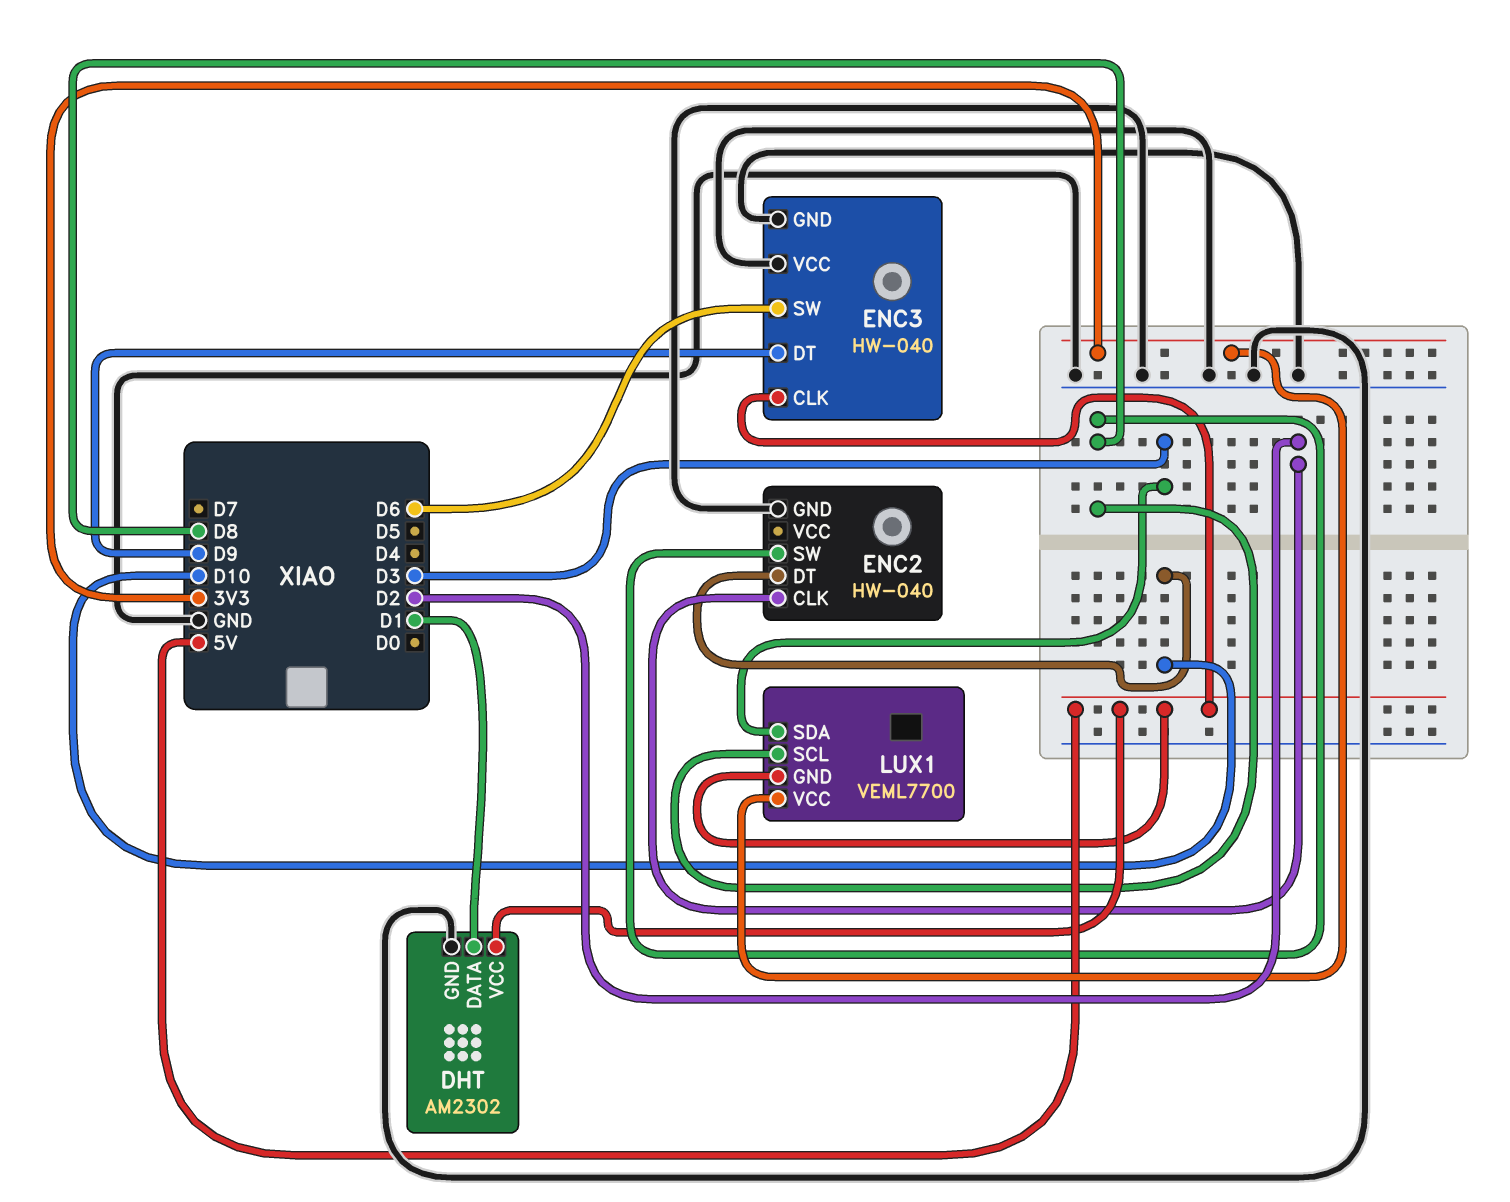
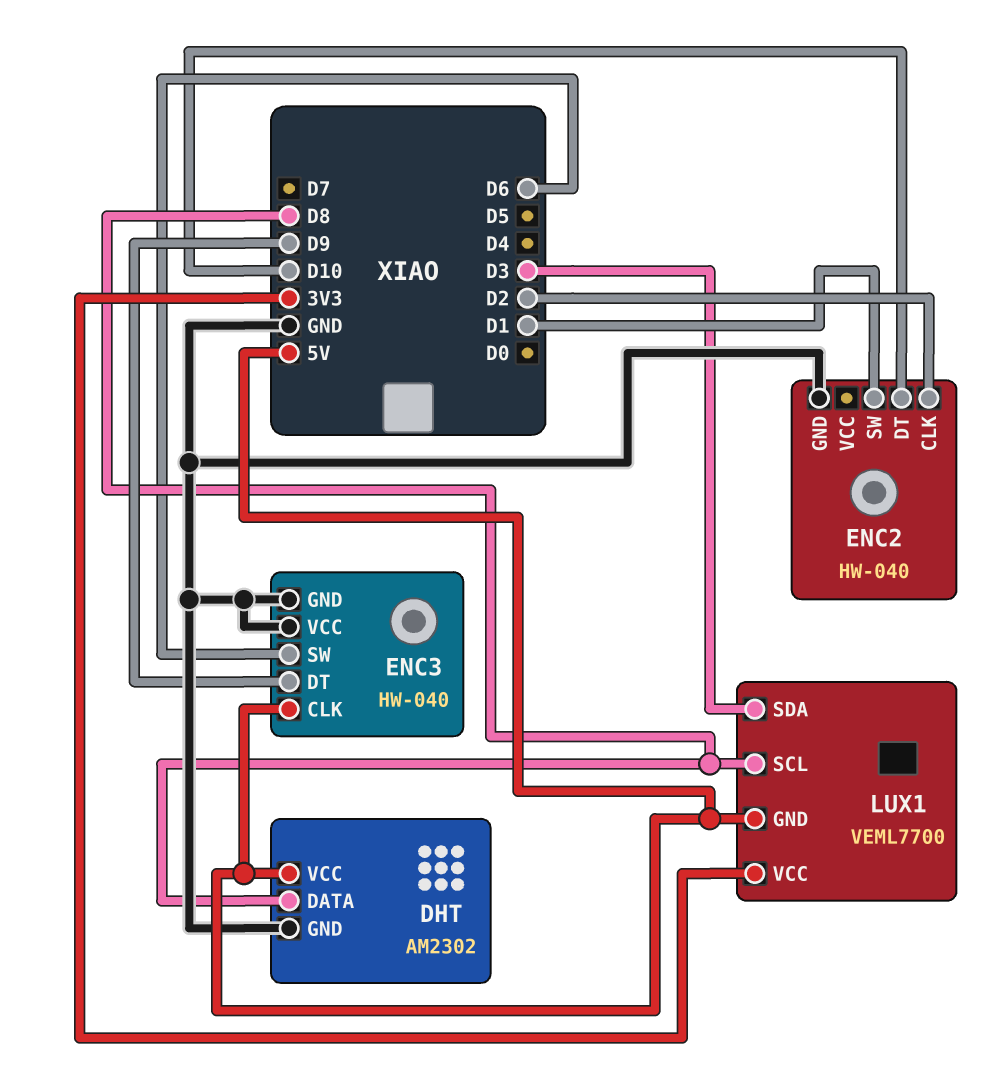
DHT pin DATA: D1 -> D8
ENC2 pin SW: D8 -> D1

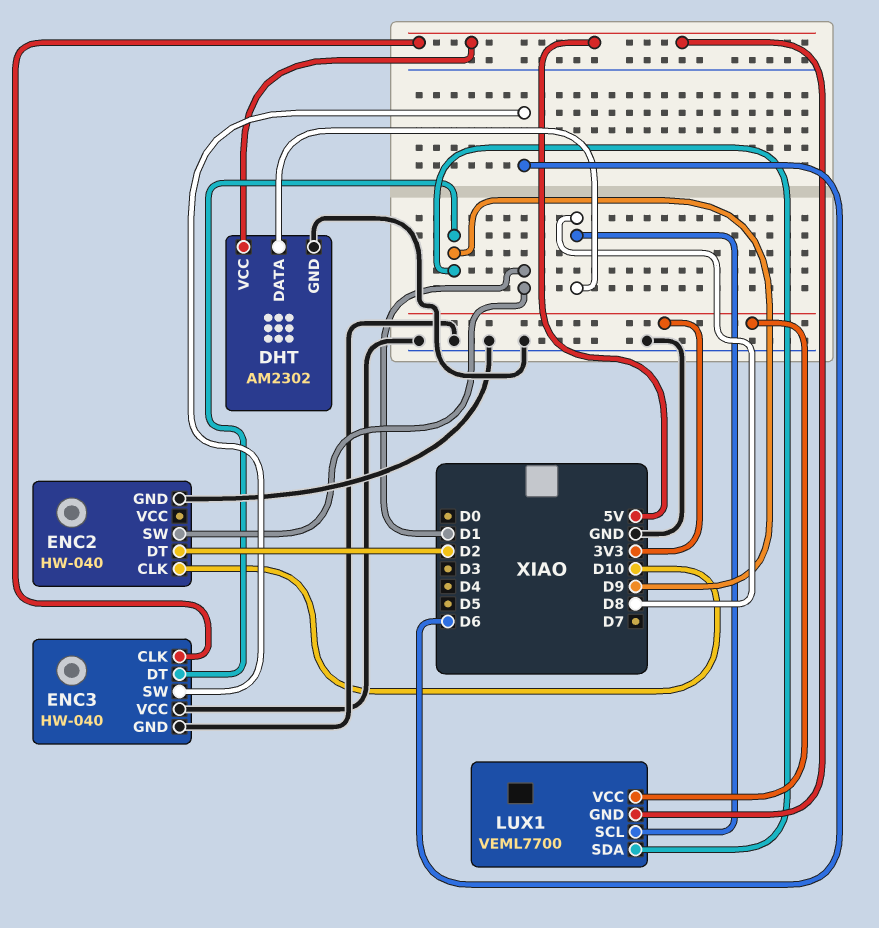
ENC2 pin CLK: D2 -> D10
ENC2 pin DT: D10 -> D2
LUX1 pin SDA: D3 -> D9

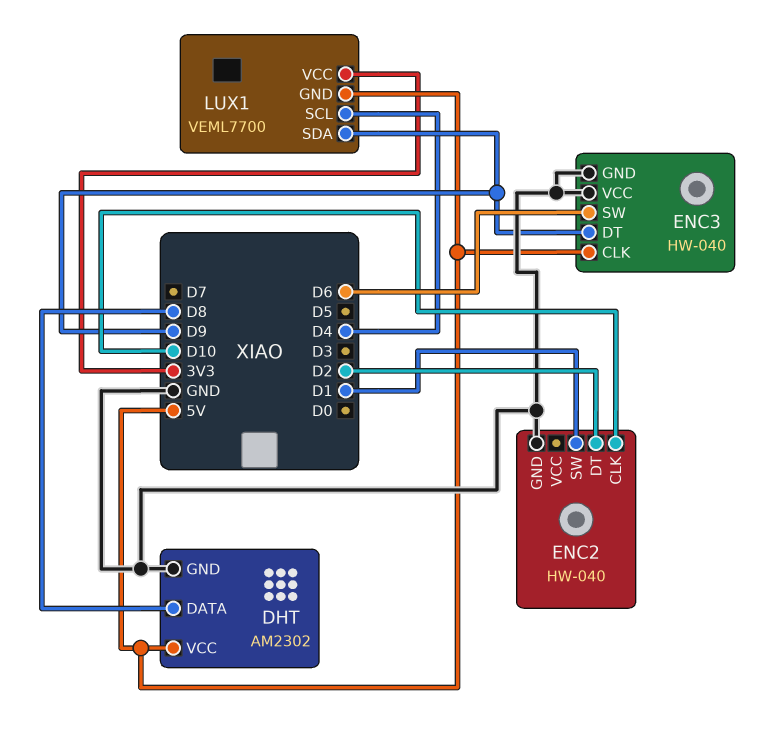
LUX1 pin SCL: D8 -> D4

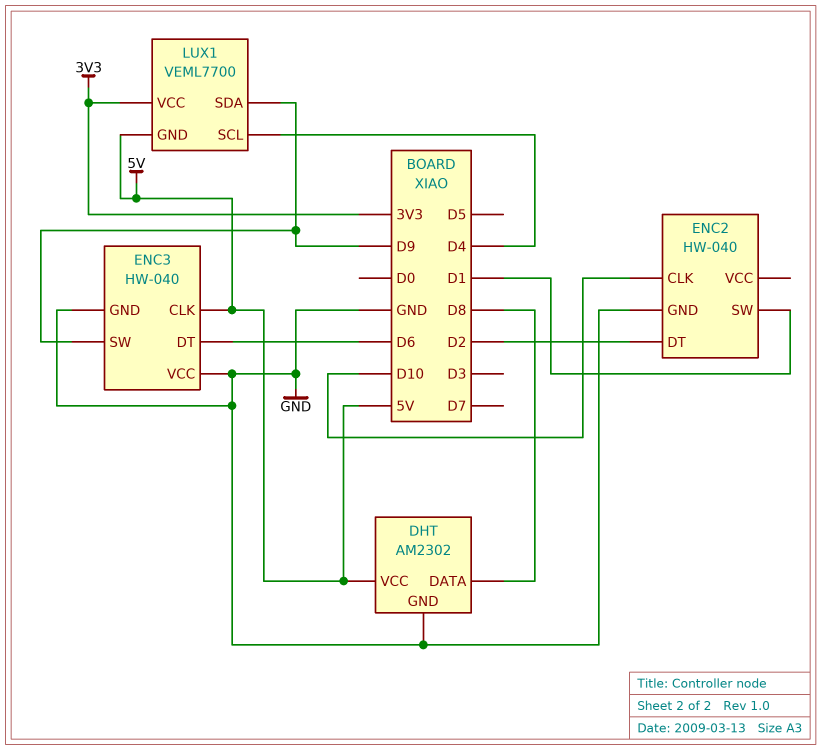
ENC3 pin DT: D9 -> D6
ENC3 pin SW: D6 -> D9

